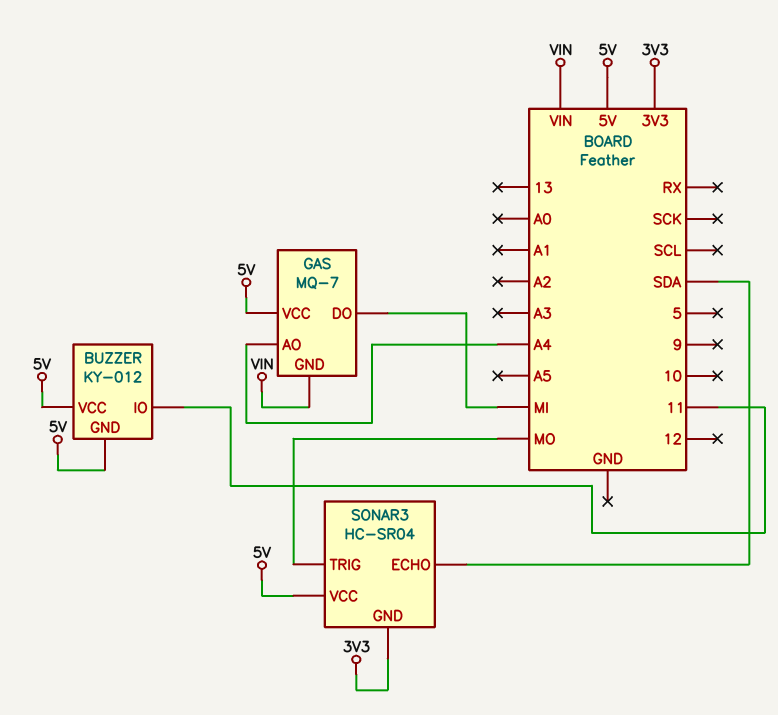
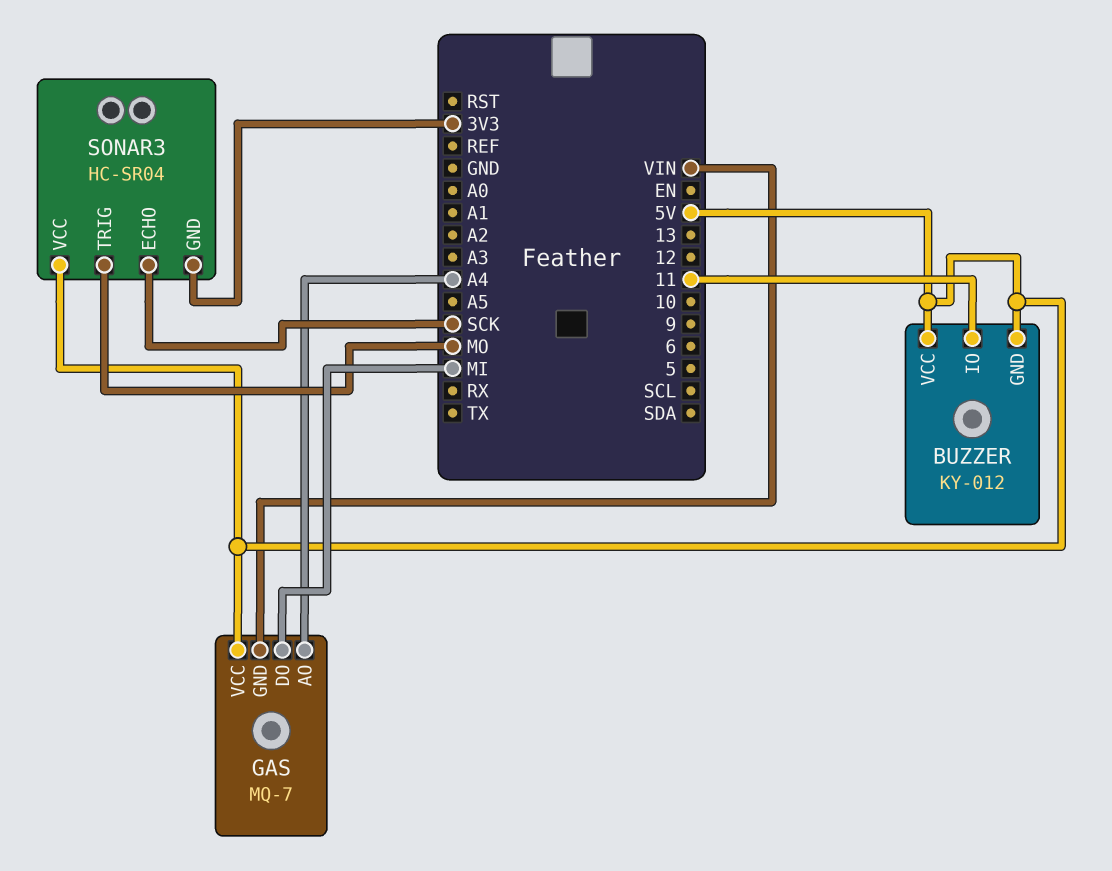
SONAR3 pin ECHO: SDA -> SCK

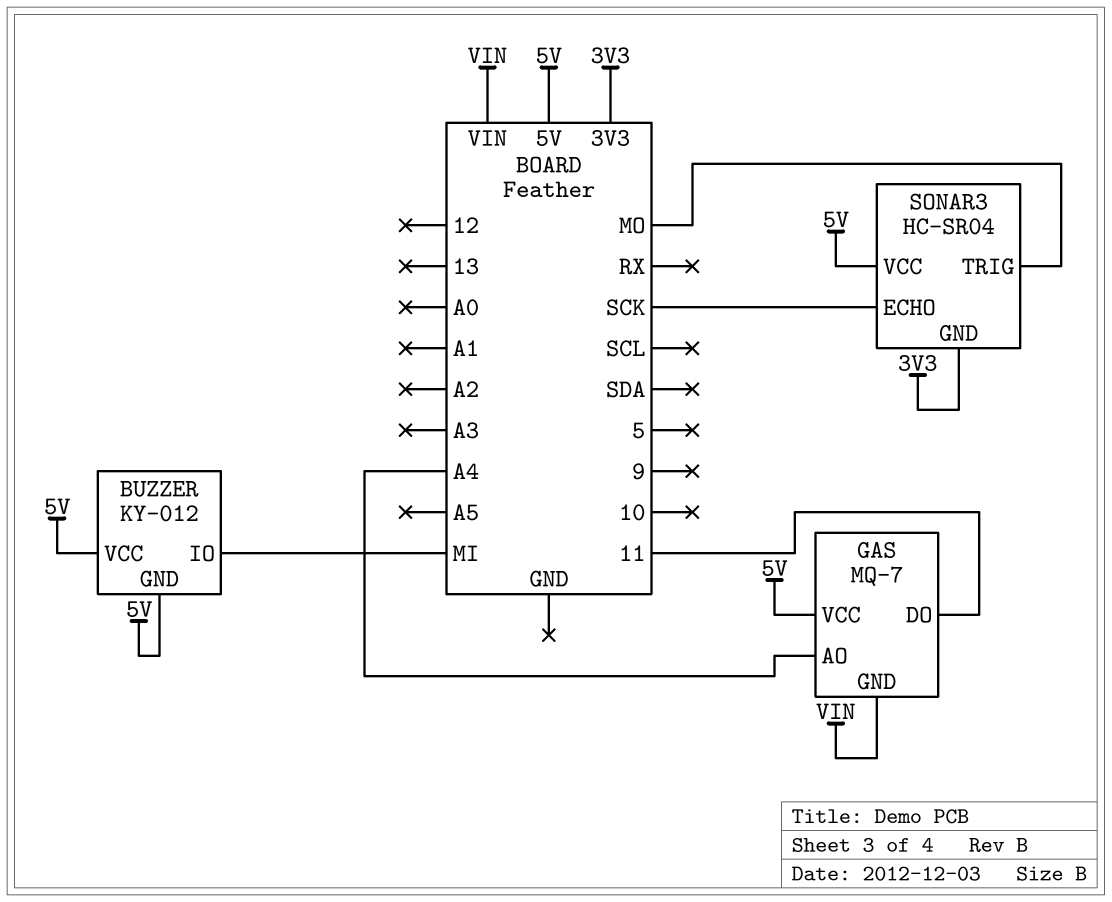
BUZZER pin IO: 11 -> MI
GAS pin DO: MI -> 11

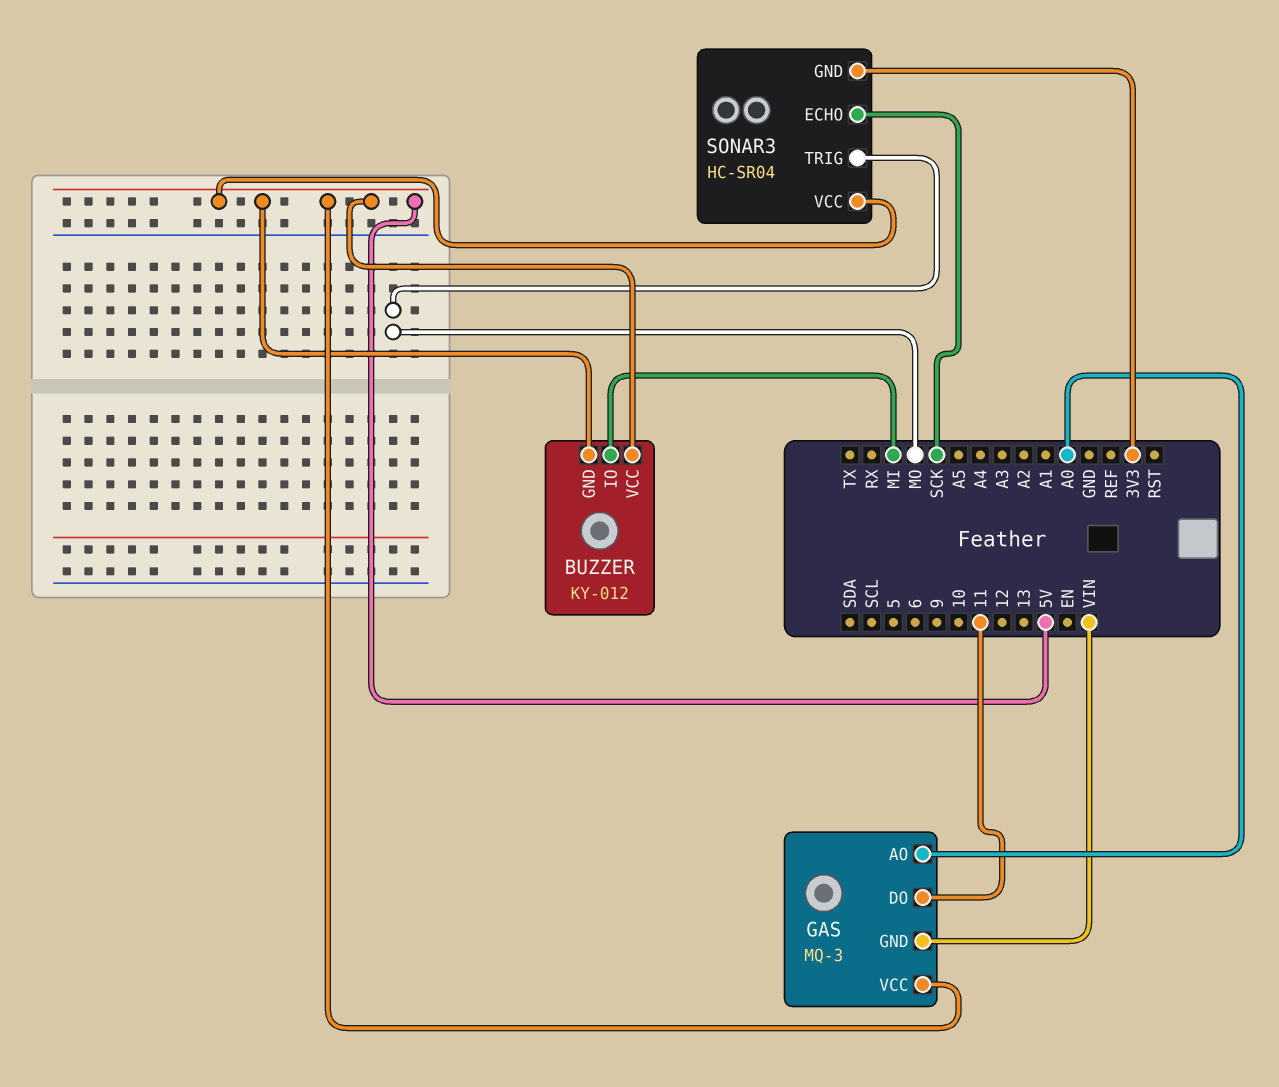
GAS: MQ-7 -> MQ-3
GAS pin AO: A4 -> A0

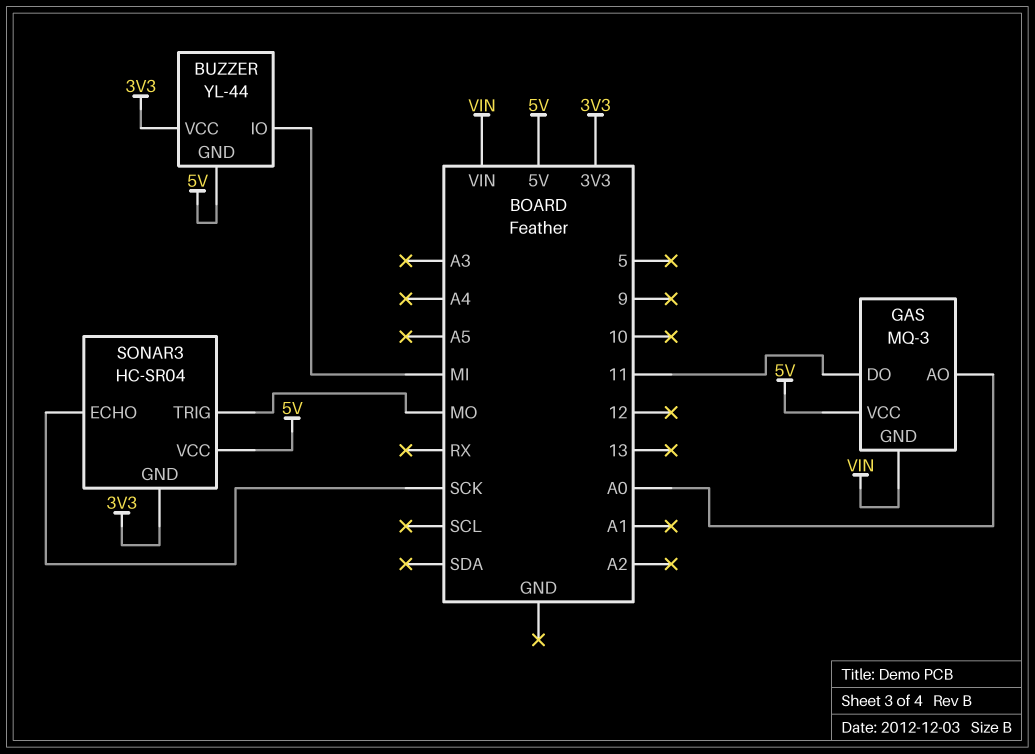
BUZZER: KY-012 -> YL-44
BUZZER pin VCC: 5V -> 3V3

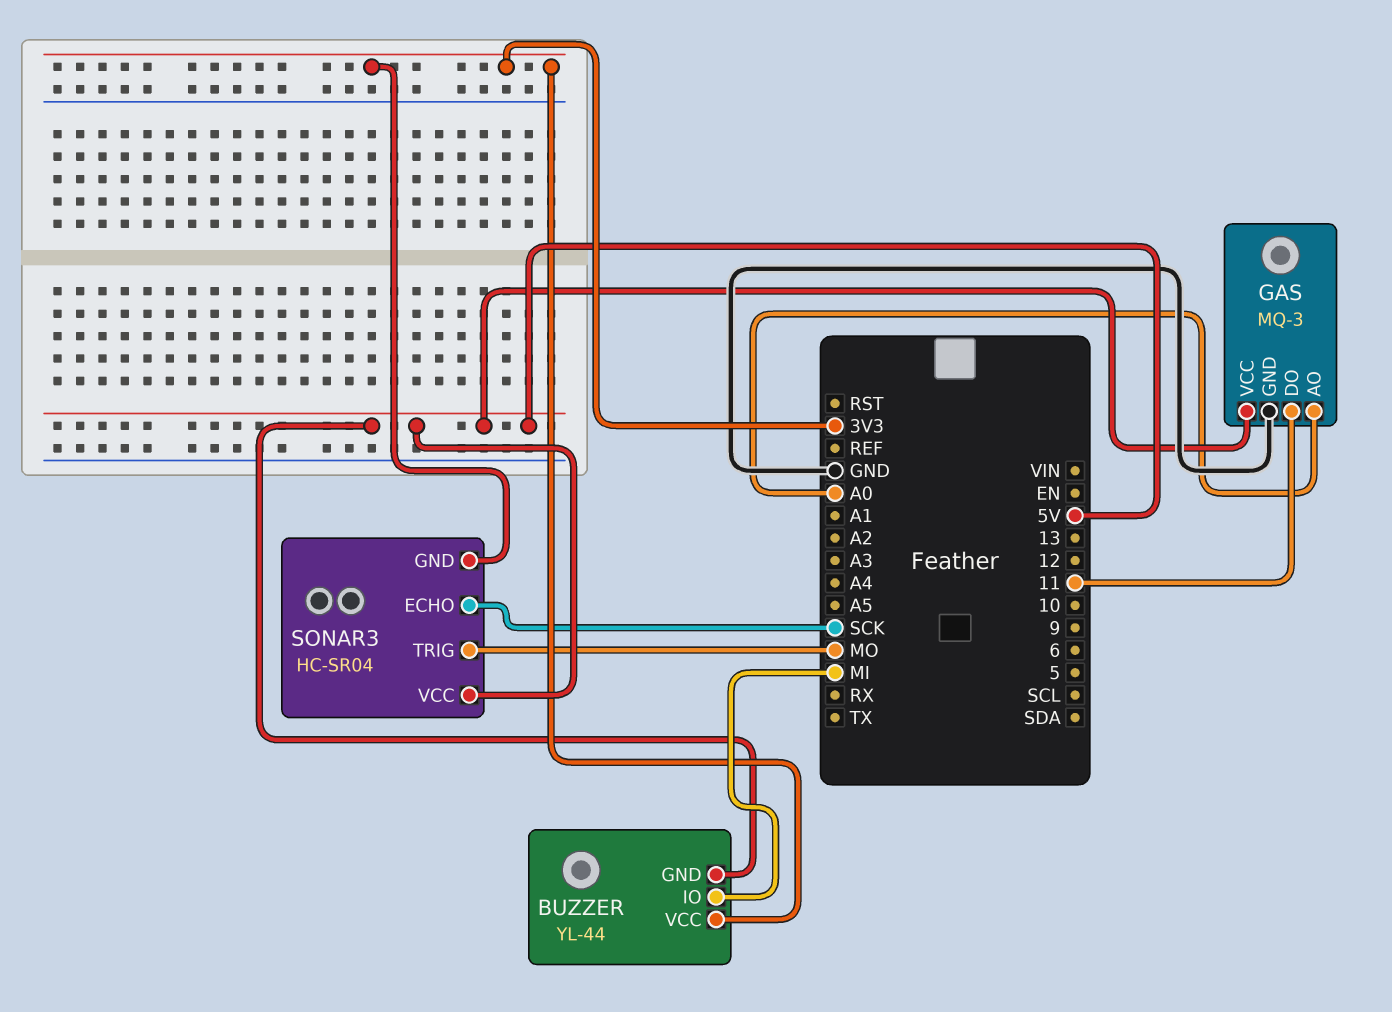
GAS pin GND: VIN -> GND

